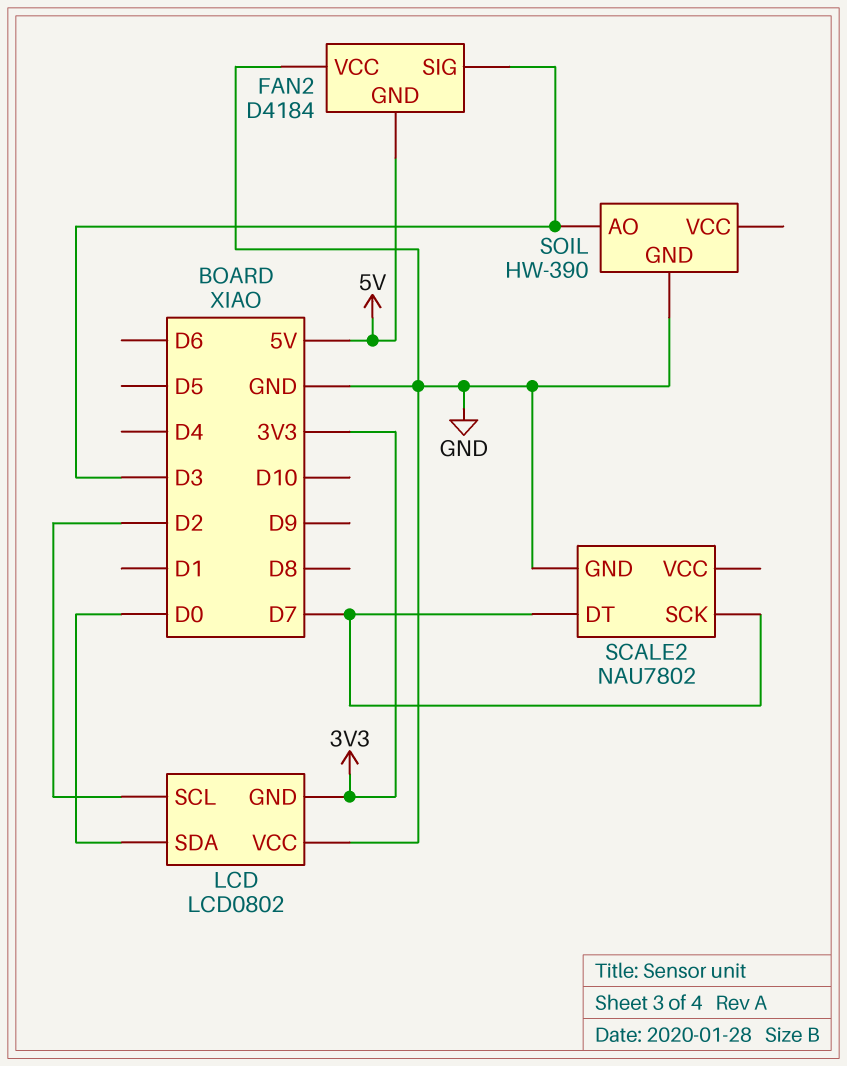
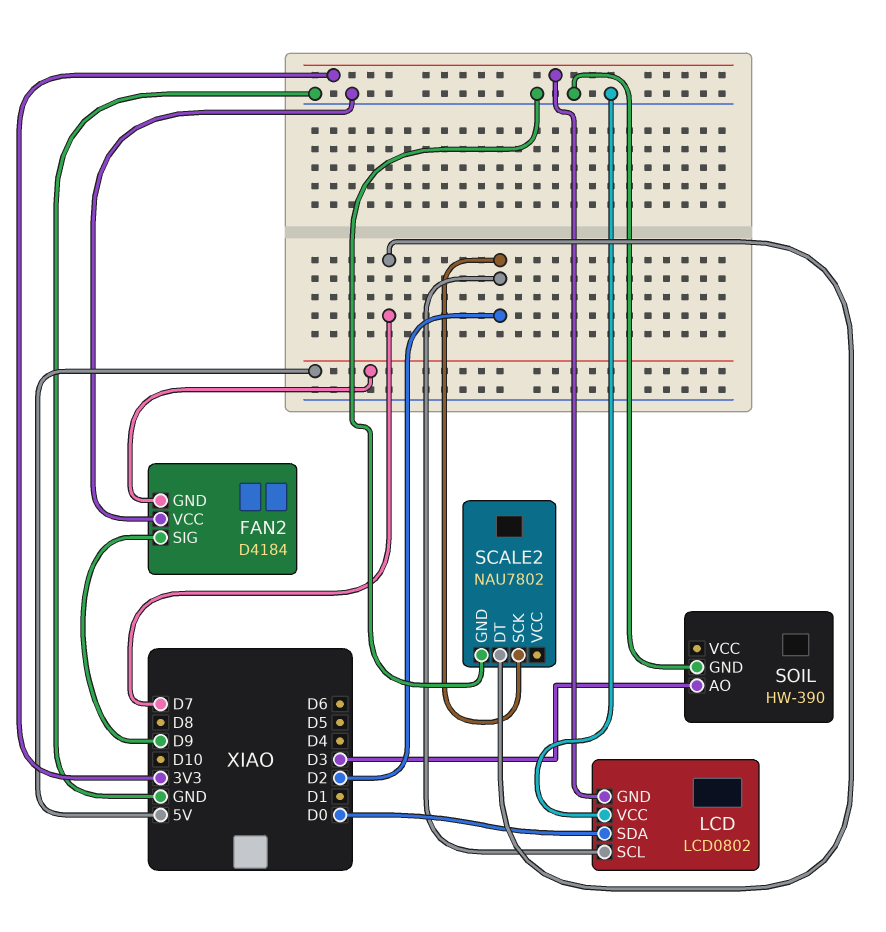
FAN2 pin SIG: D3 -> D9
SCALE2 pin SCK: D7 -> D2

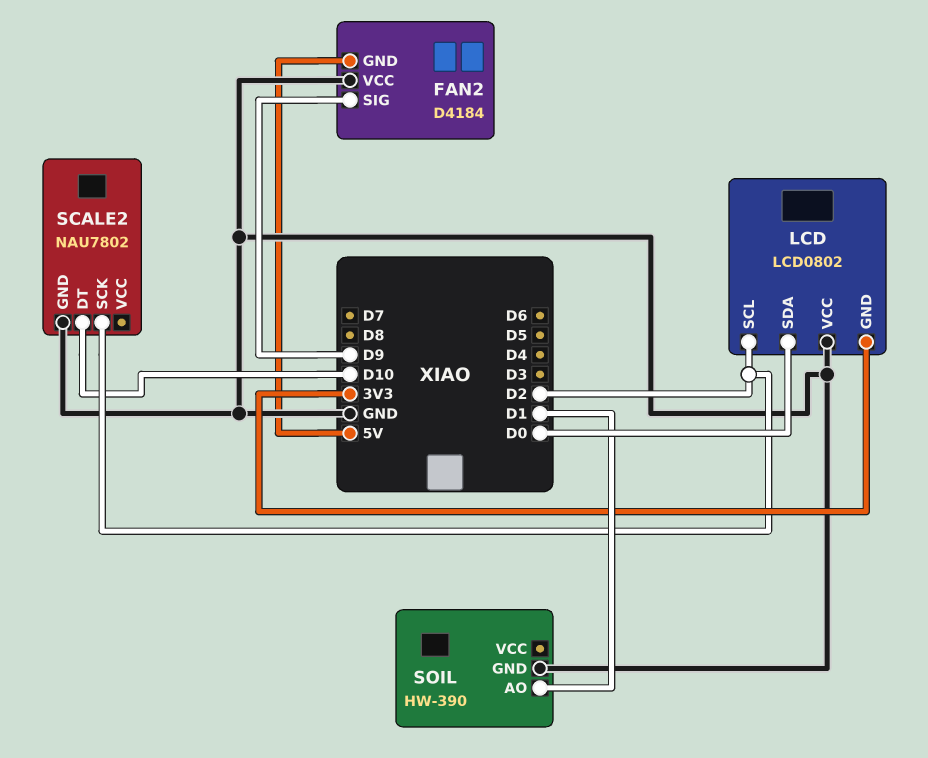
SCALE2 pin DT: D7 -> D10
SOIL pin AO: D3 -> D1

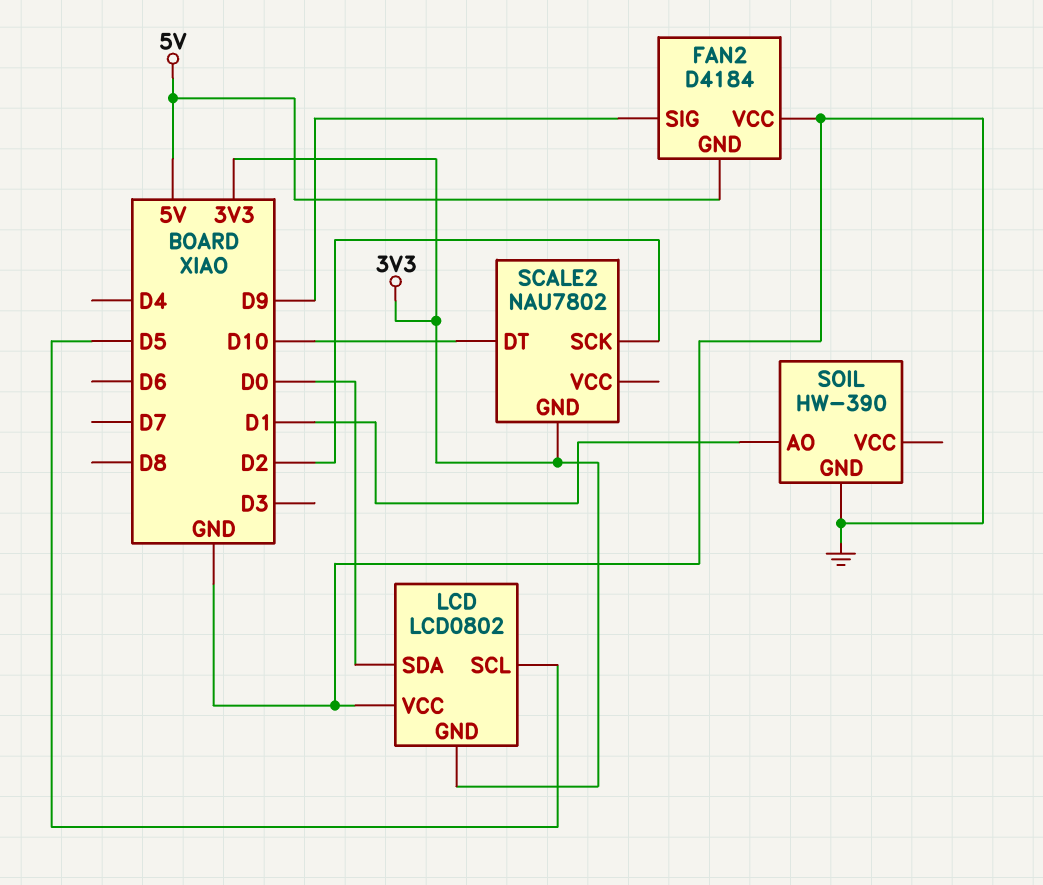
LCD pin SCL: D2 -> D5
SCALE2 pin GND: GND -> 3V3

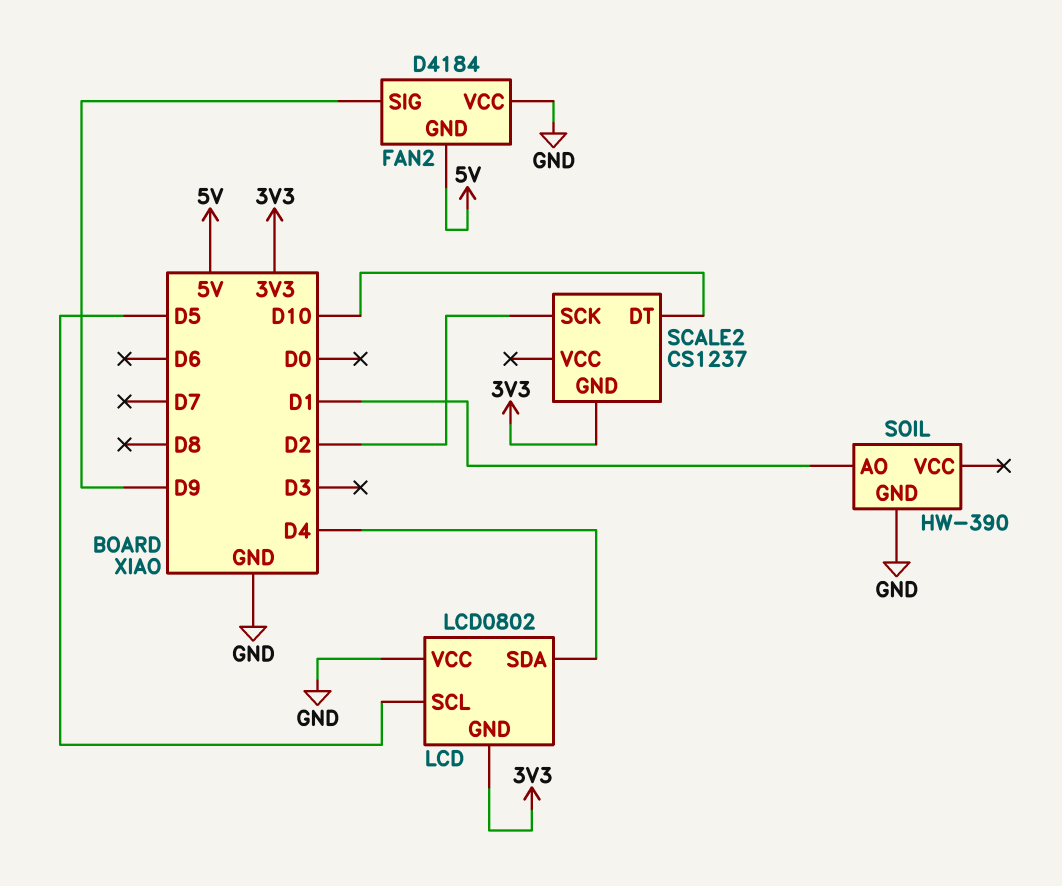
LCD pin SDA: D0 -> D4
SCALE2: NAU7802 -> CS1237

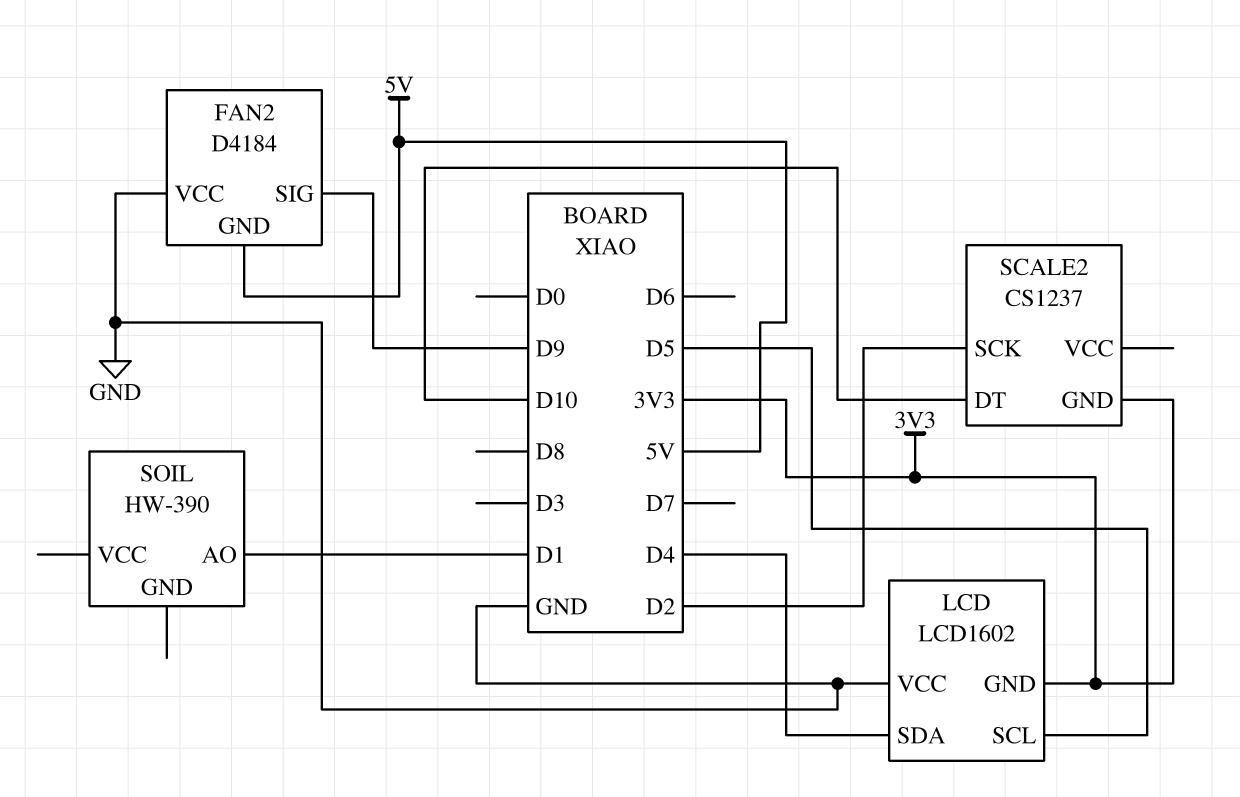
LCD: LCD0802 -> LCD1602
SOIL pin GND: GND -> none

